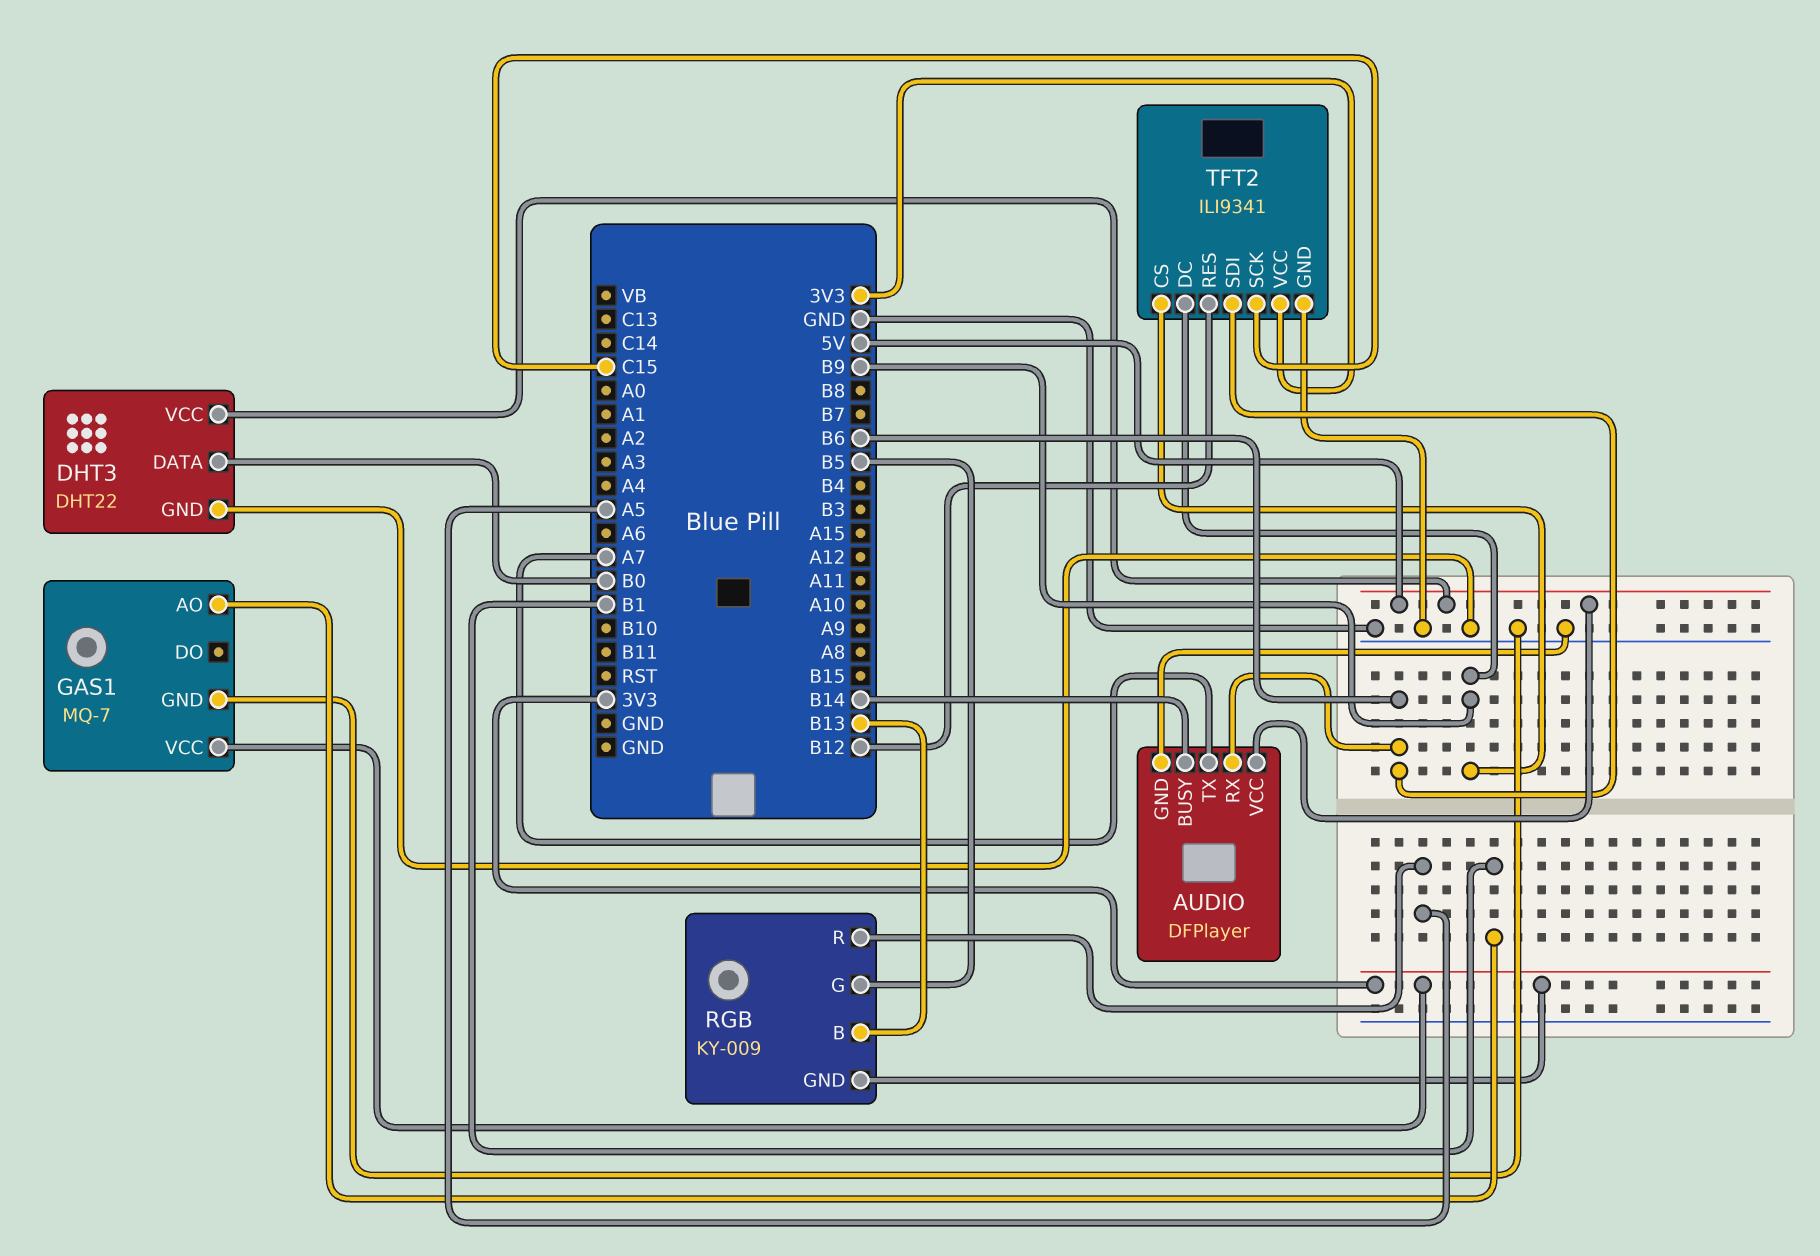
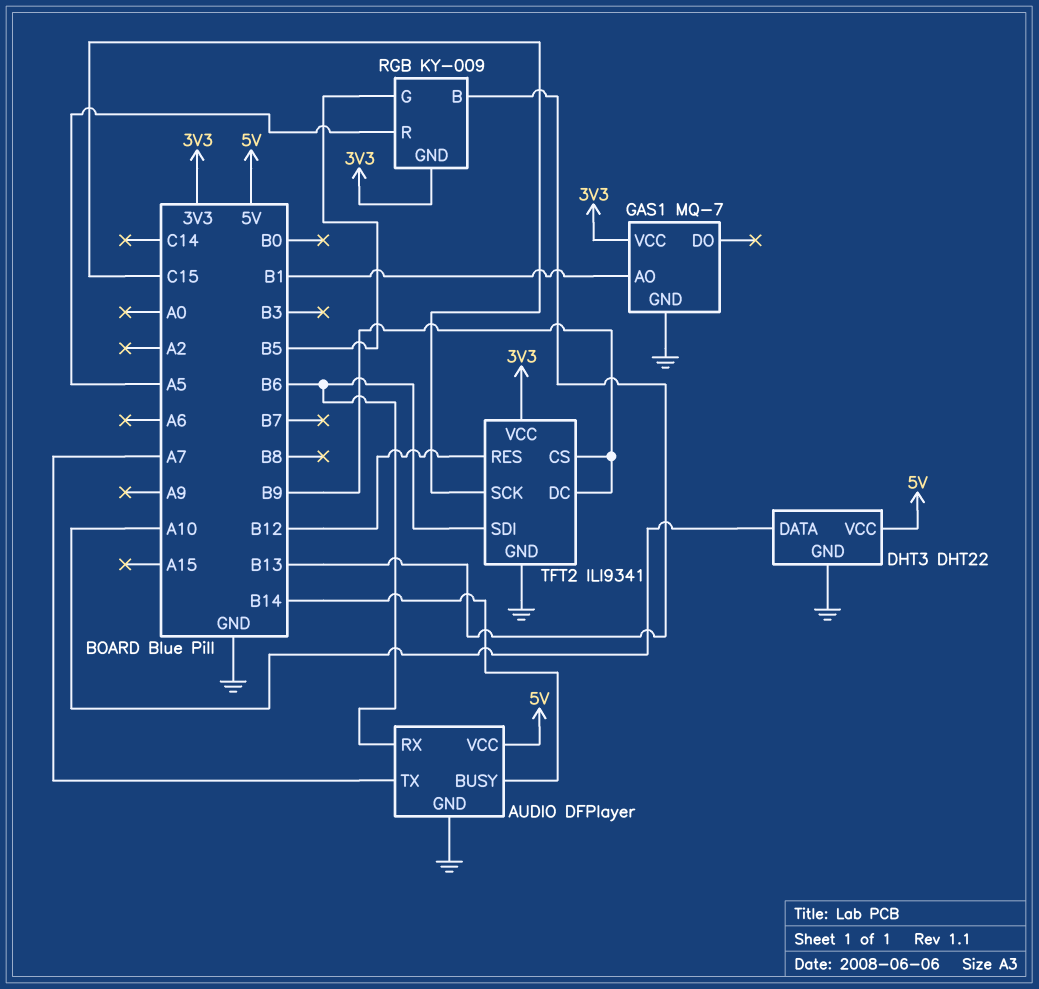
DHT3 pin DATA: B0 -> A10

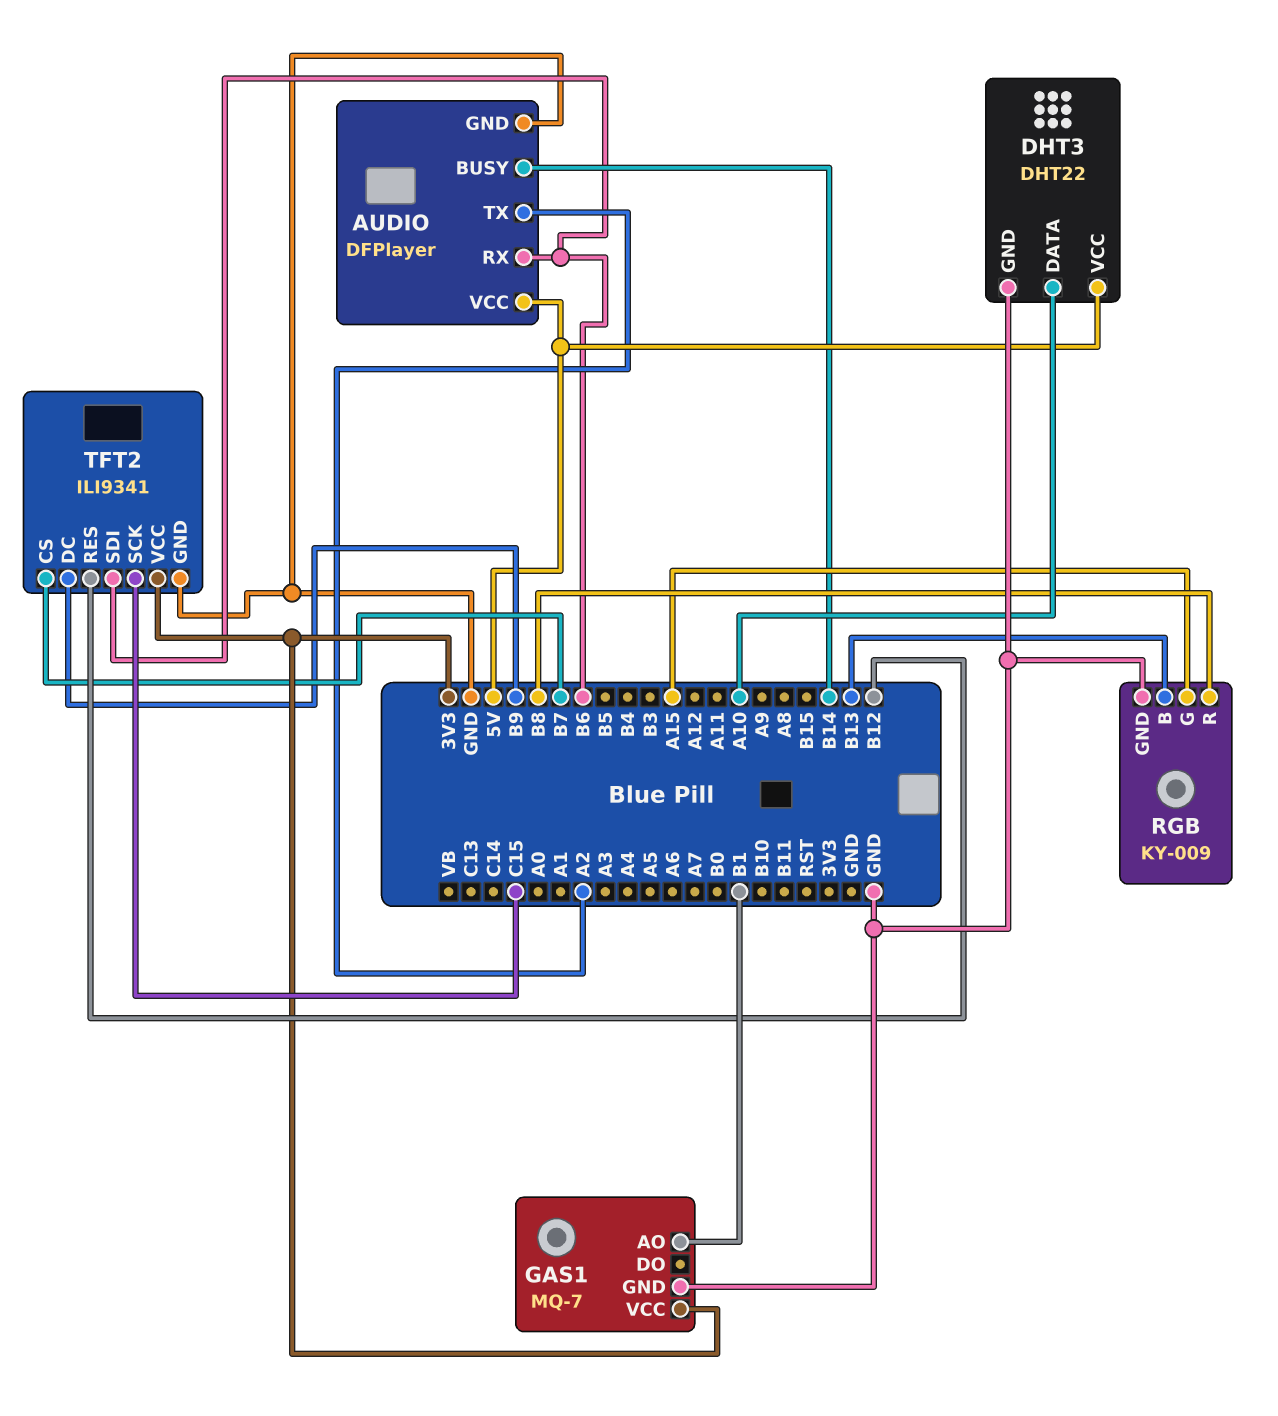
AUDIO pin TX: A7 -> A2
RGB pin G: B5 -> A15
RGB pin GND: 3V3 -> GND
RGB pin R: A5 -> B8
TFT2 pin CS: B9 -> B7

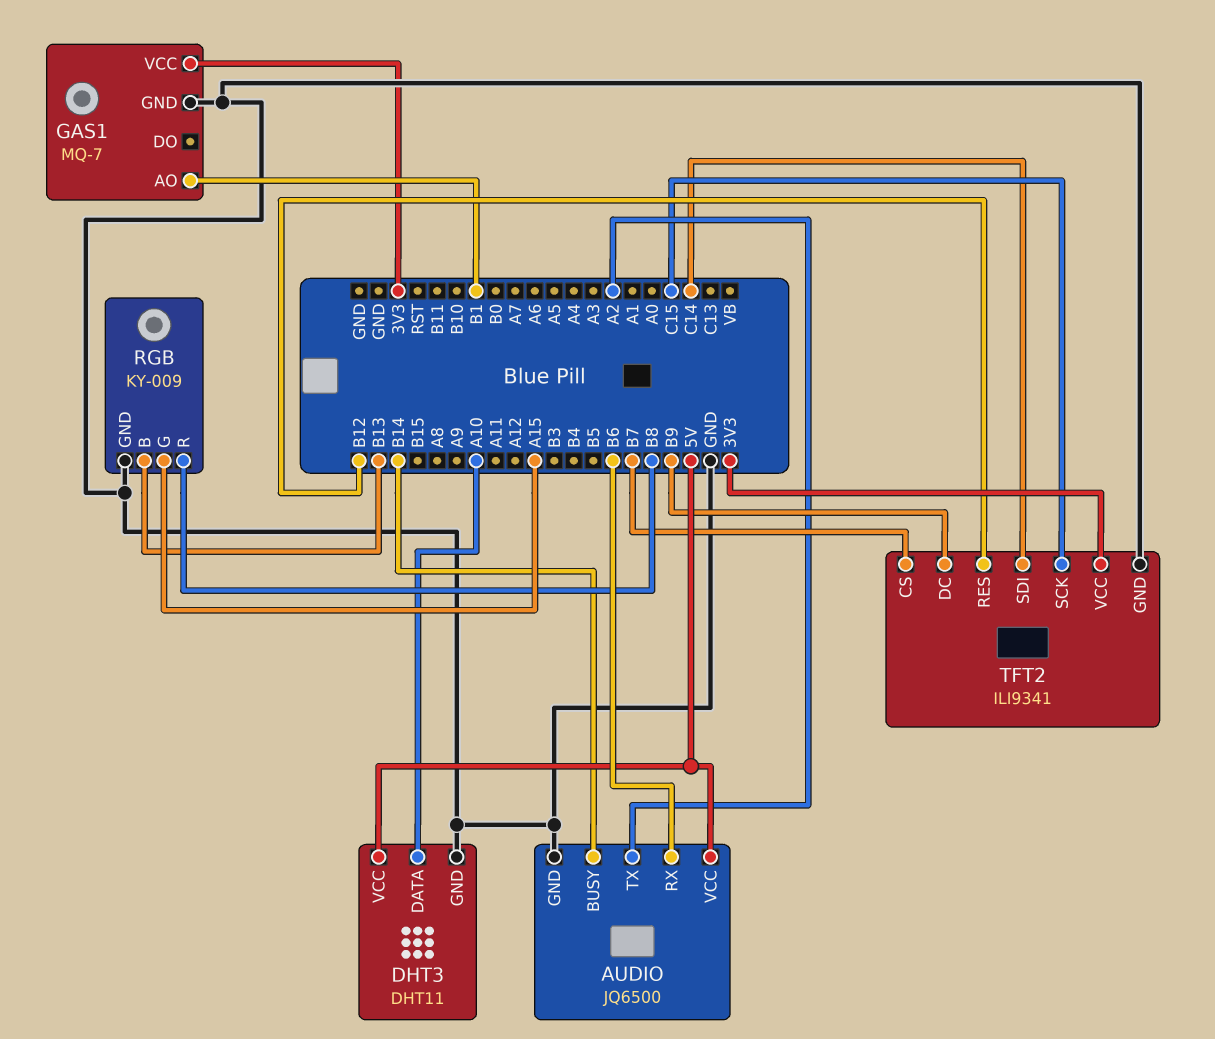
AUDIO: DFPlayer -> JQ6500
DHT3: DHT22 -> DHT11
TFT2 pin SDI: B6 -> C14

